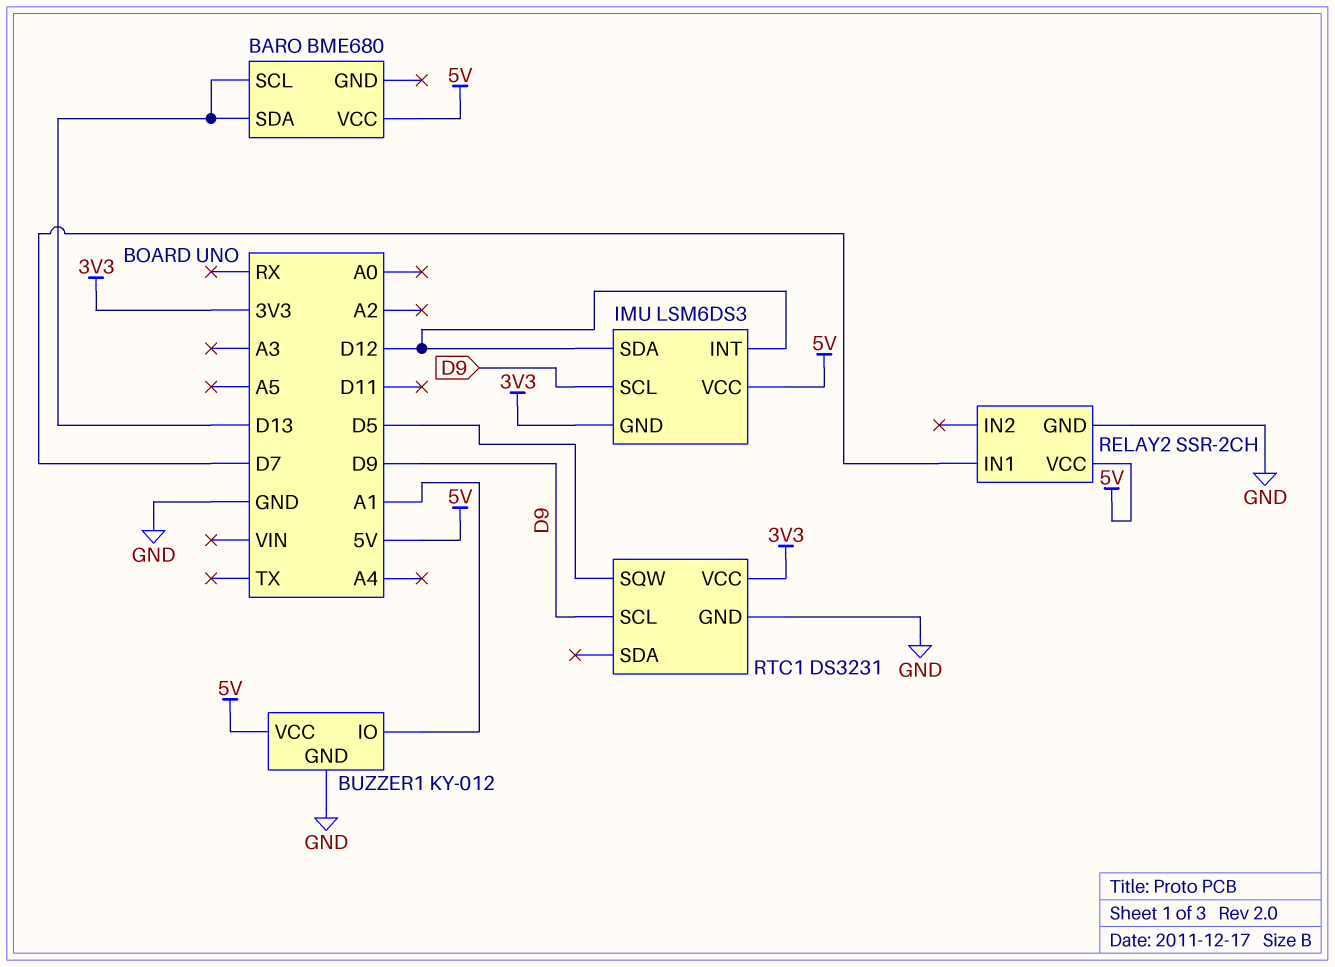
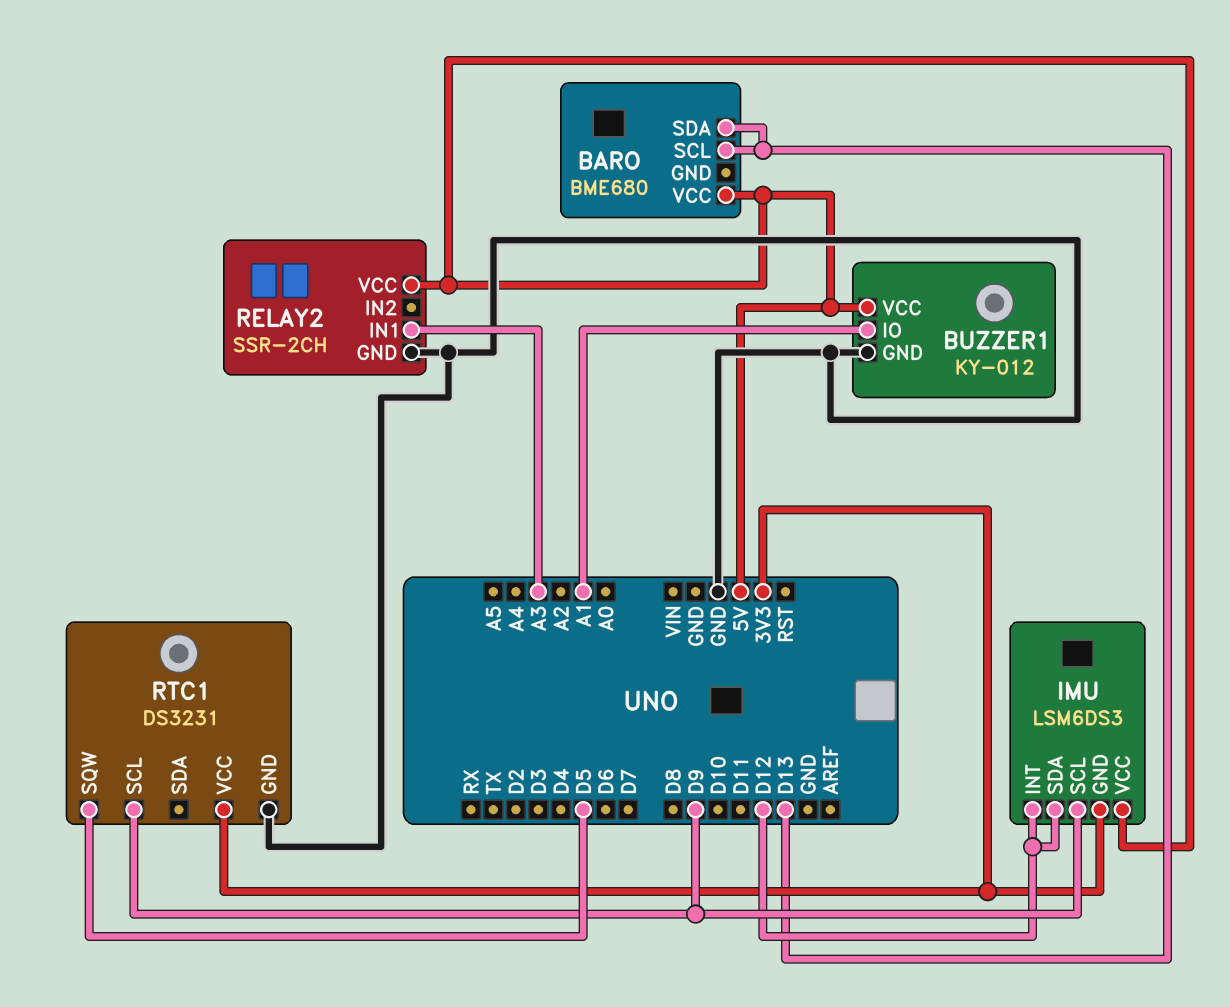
RELAY2 pin IN1: D7 -> A3

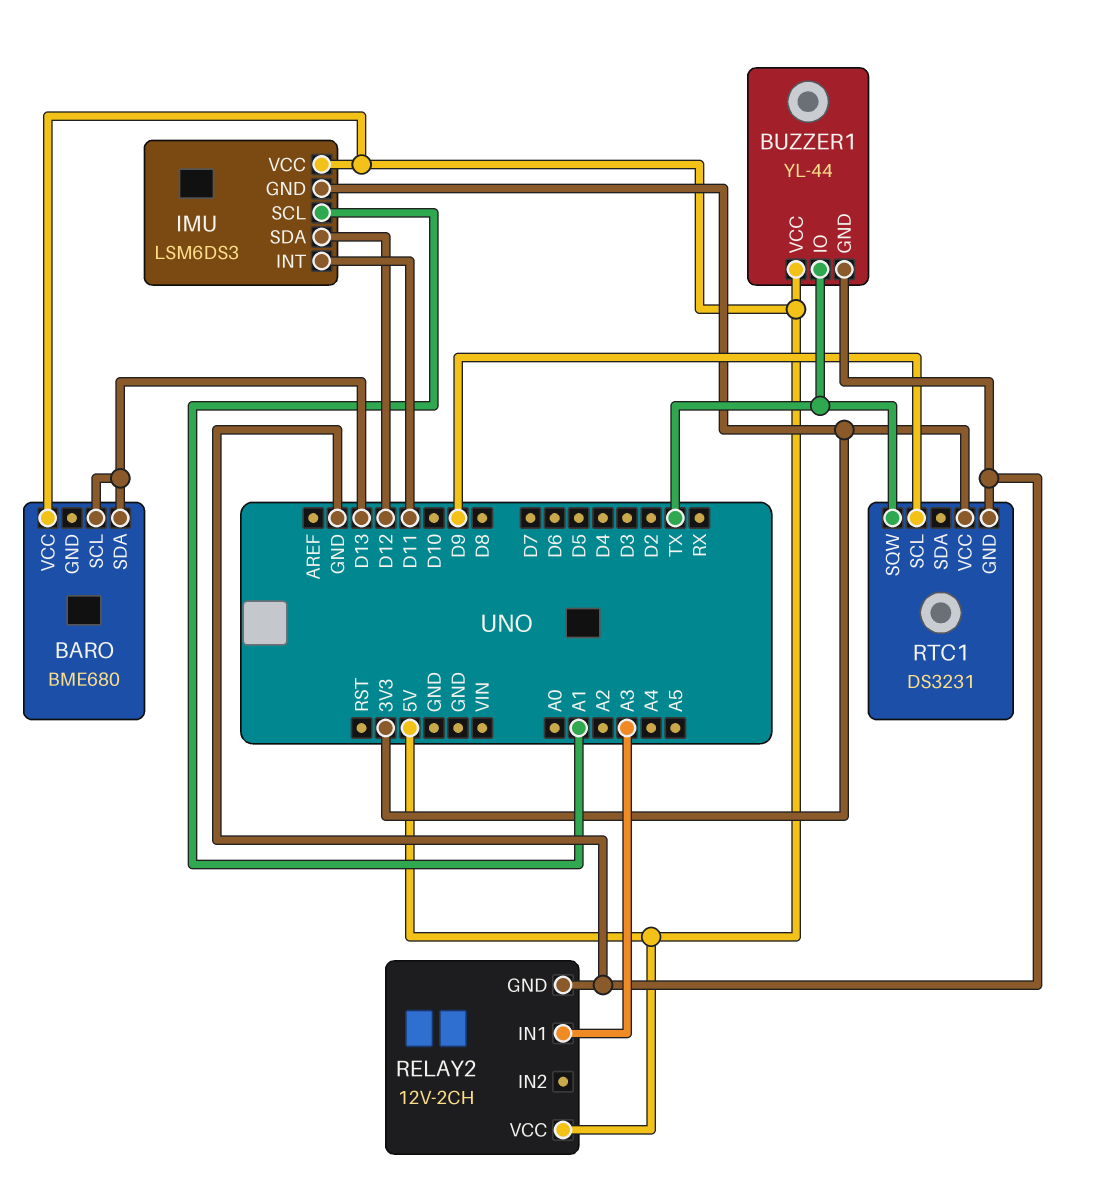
BUZZER1: KY-012 -> YL-44
BUZZER1 pin IO: A1 -> TX
IMU pin INT: D12 -> D11
IMU pin SCL: D9 -> A1
RELAY2: SSR-2CH -> 12V-2CH
RTC1 pin SQW: D5 -> TX

